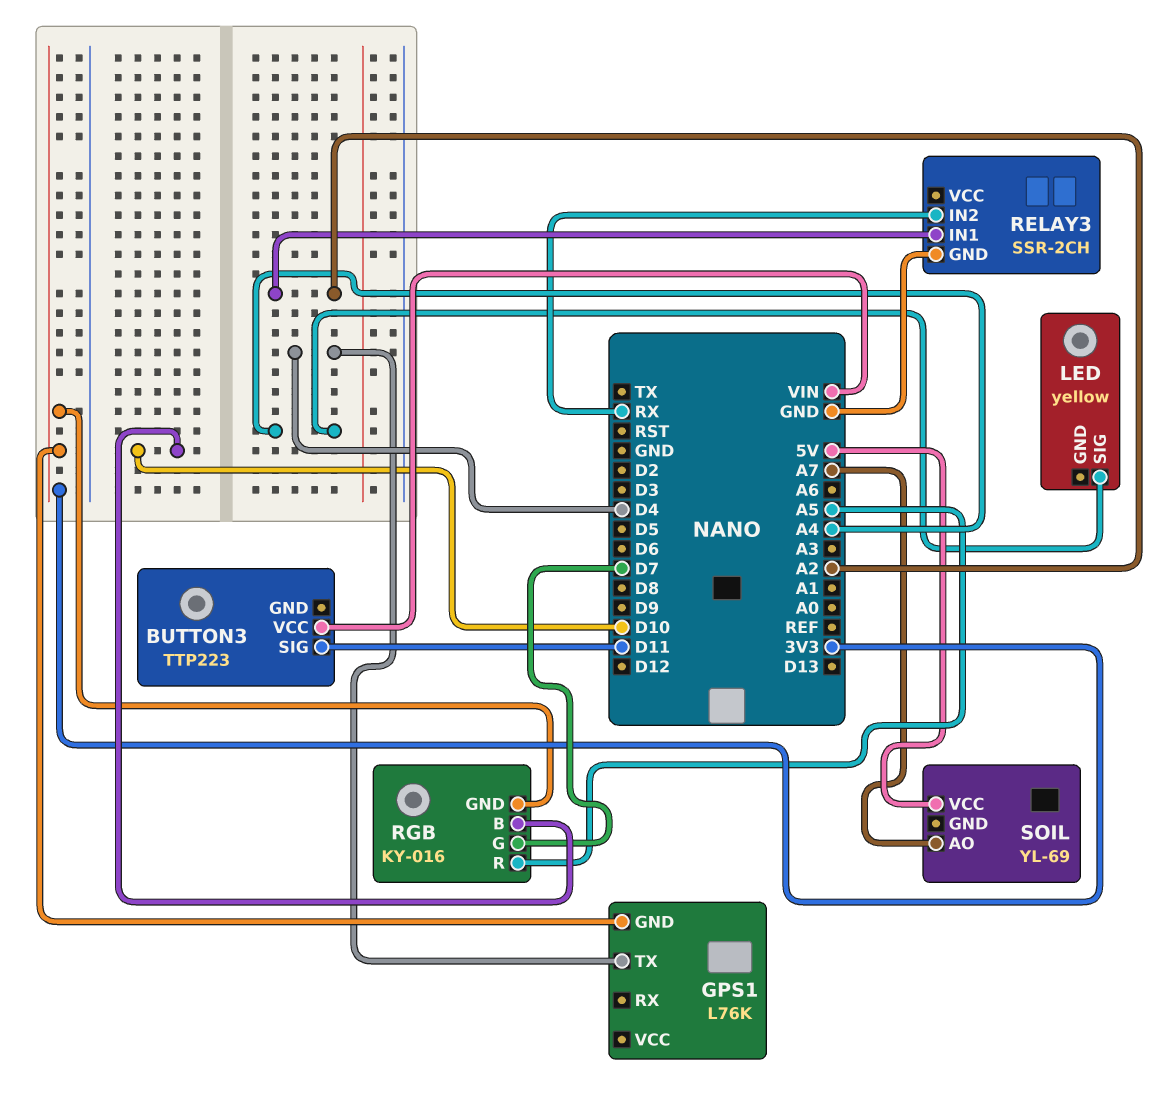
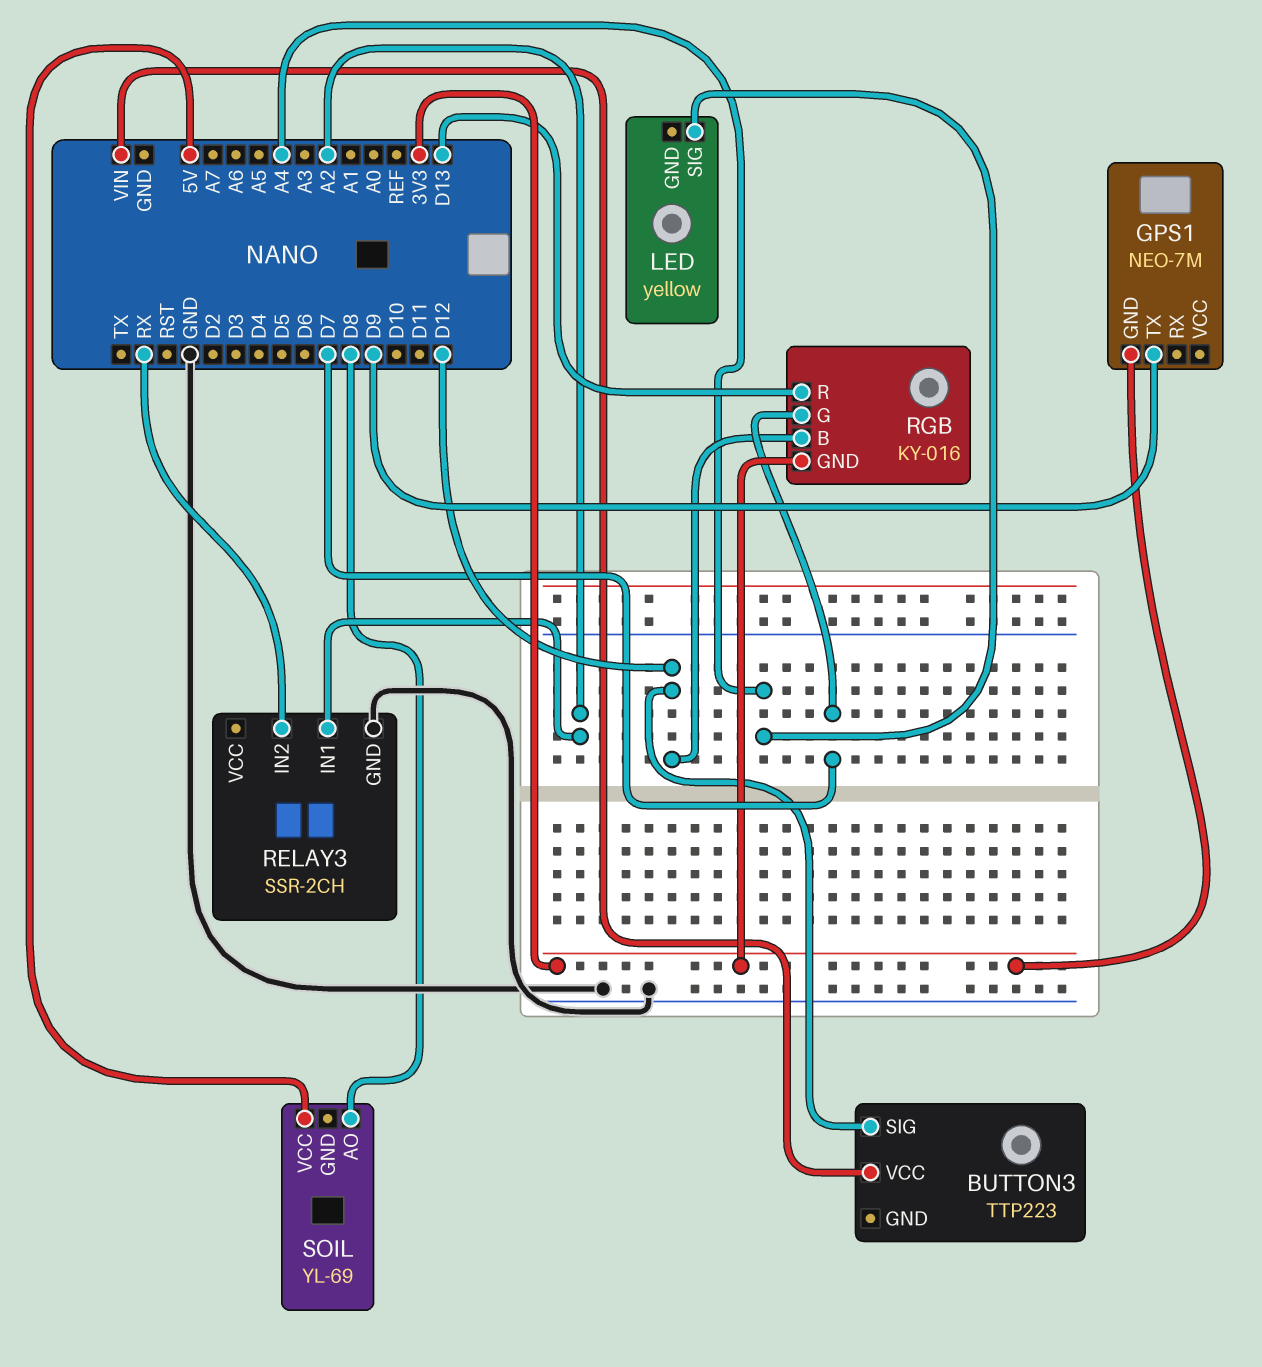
BUTTON3 pin SIG: D11 -> D12
GPS1: L76K -> NEO-7M
GPS1 pin TX: D4 -> D9
RGB pin B: D10 -> D12
RGB pin R: A5 -> D13
SOIL pin AO: A7 -> D8

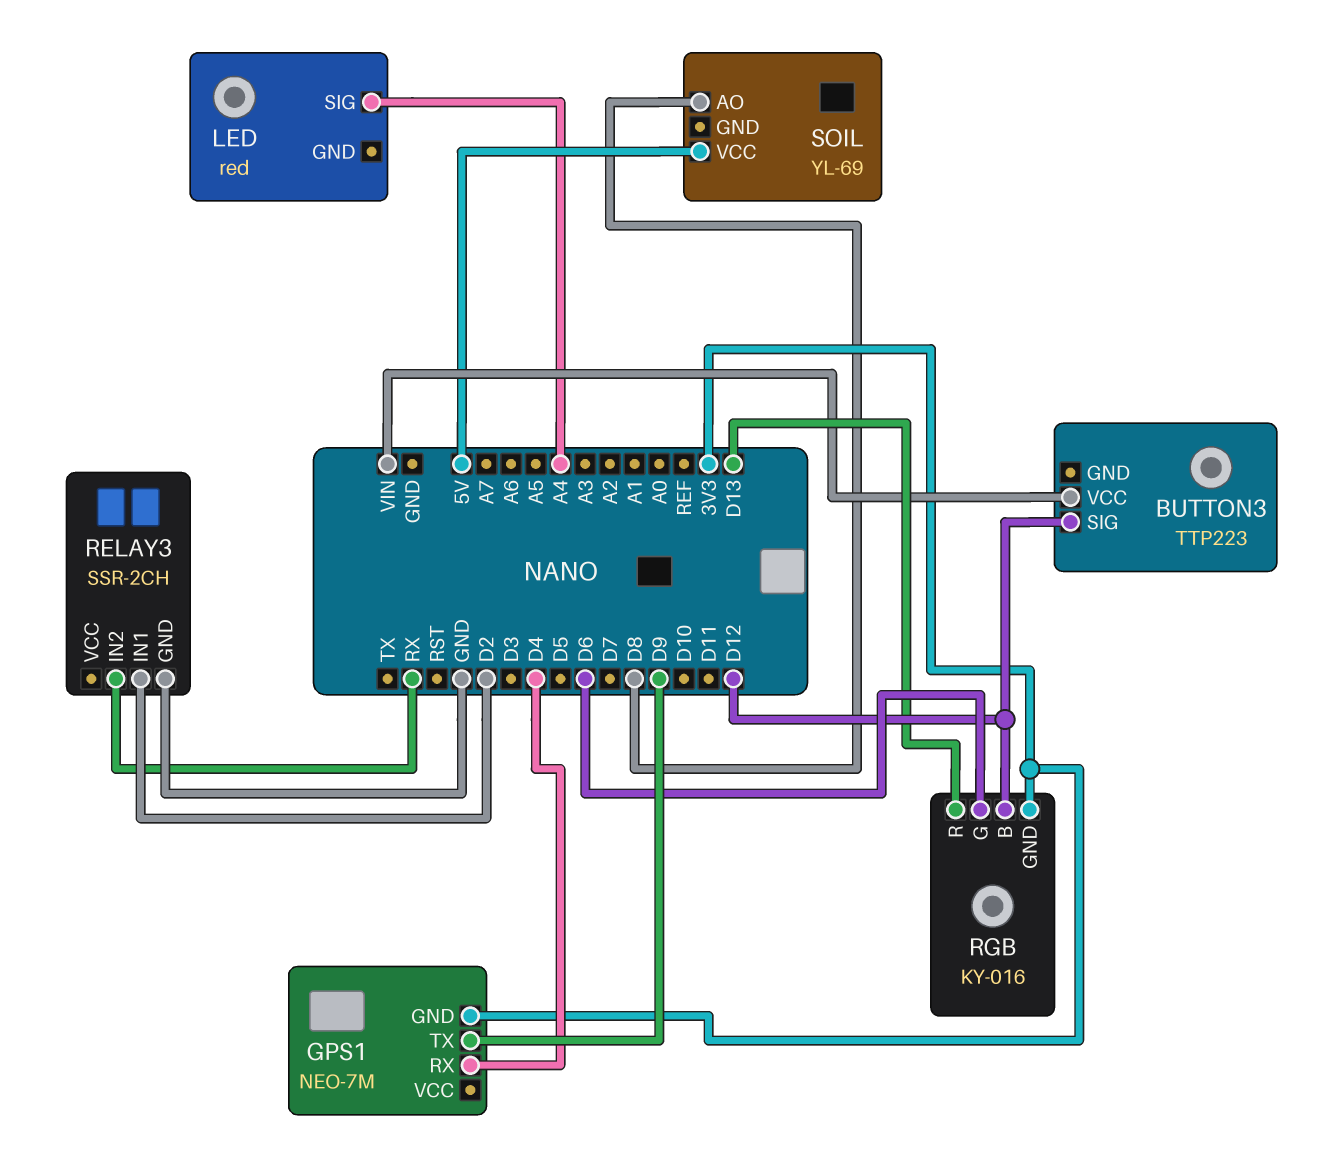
GPS1 pin RX: none -> D4
LED: yellow -> red
RELAY3 pin IN1: A2 -> D2
RGB pin G: D7 -> D6

